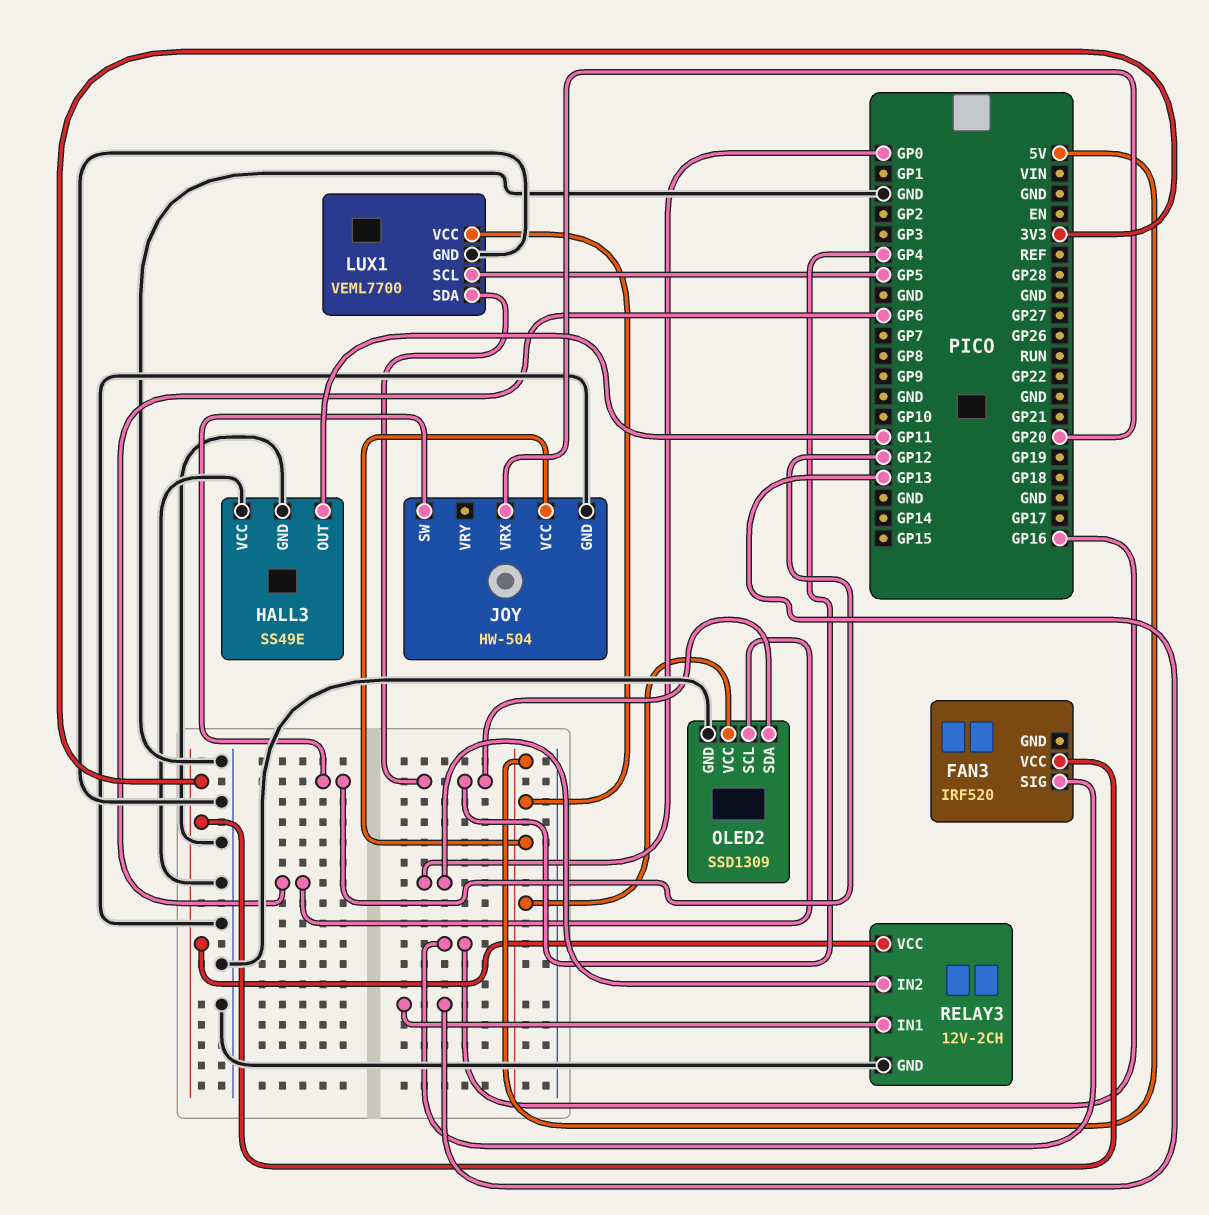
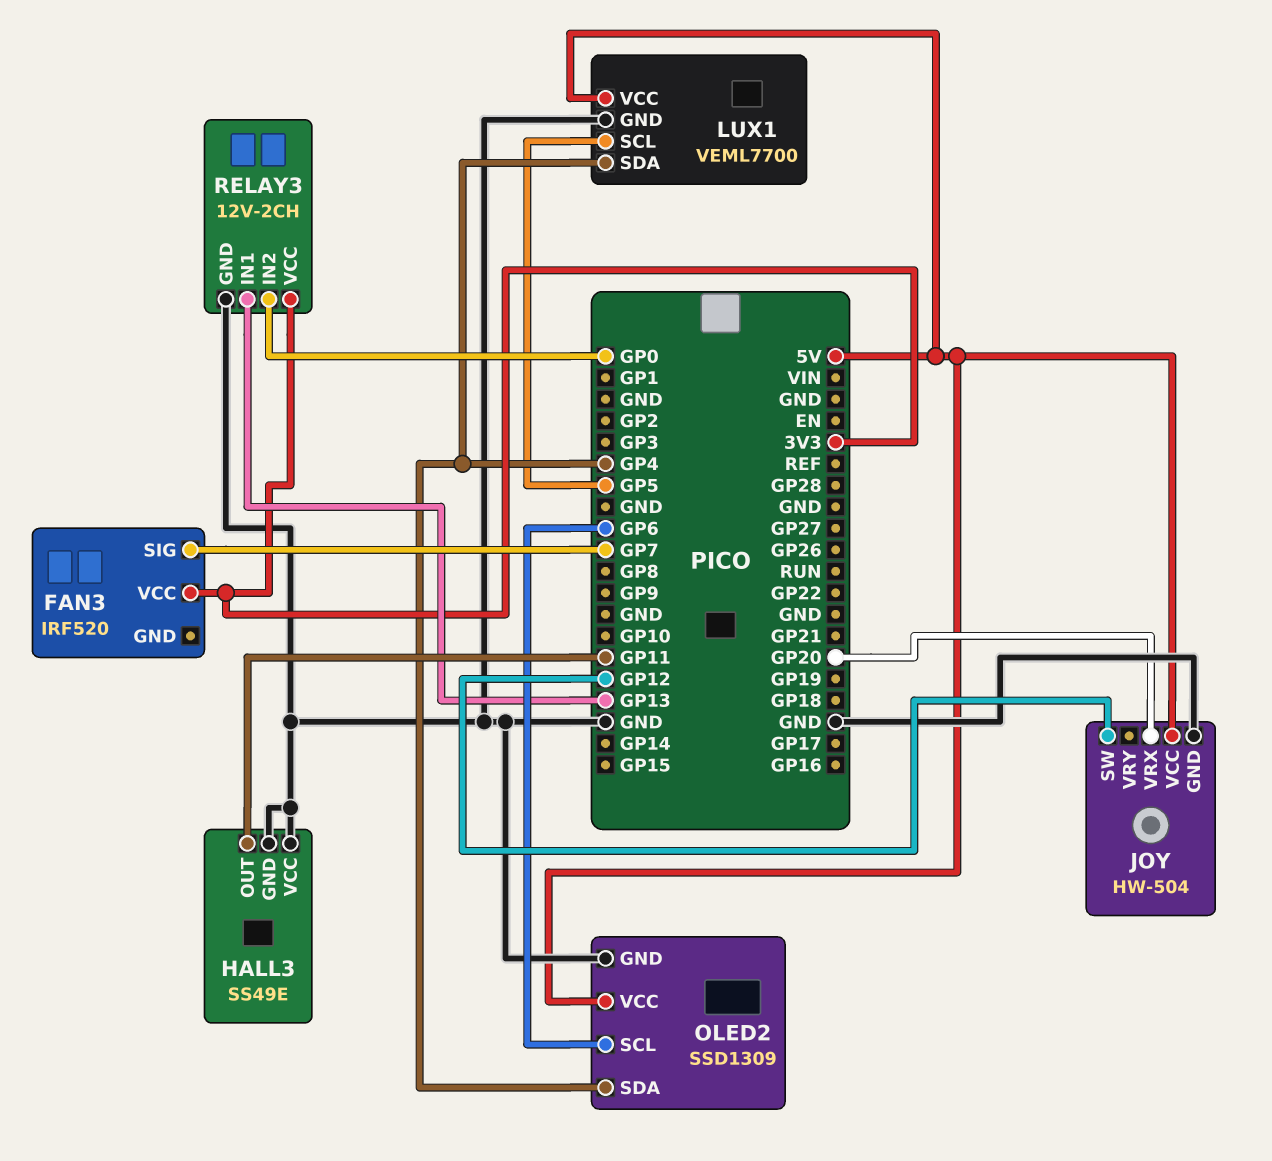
FAN3 pin SIG: GP16 -> GP7

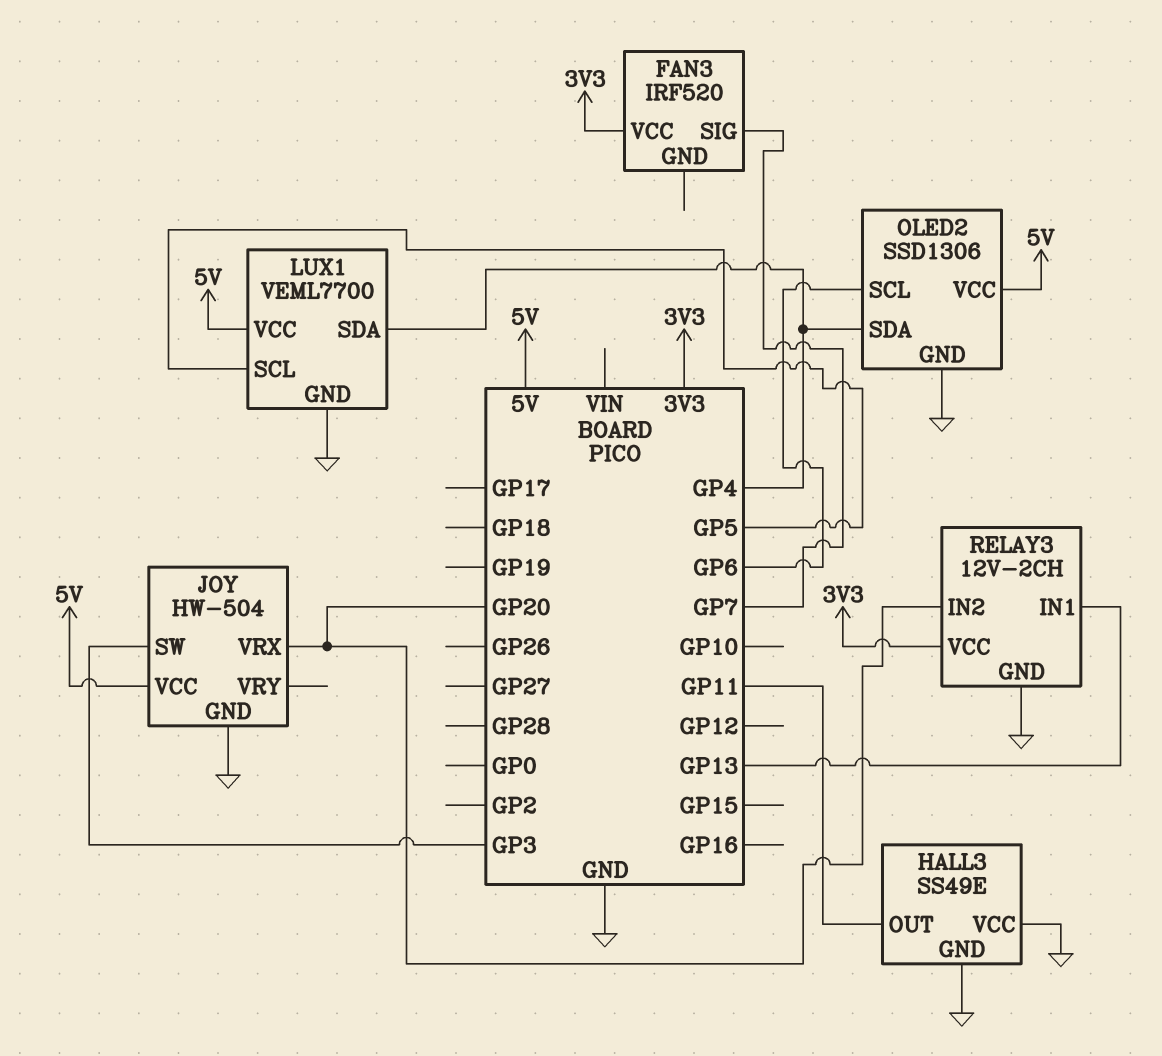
JOY pin SW: GP12 -> GP3
OLED2: SSD1309 -> SSD1306
RELAY3 pin IN2: GP0 -> GP20

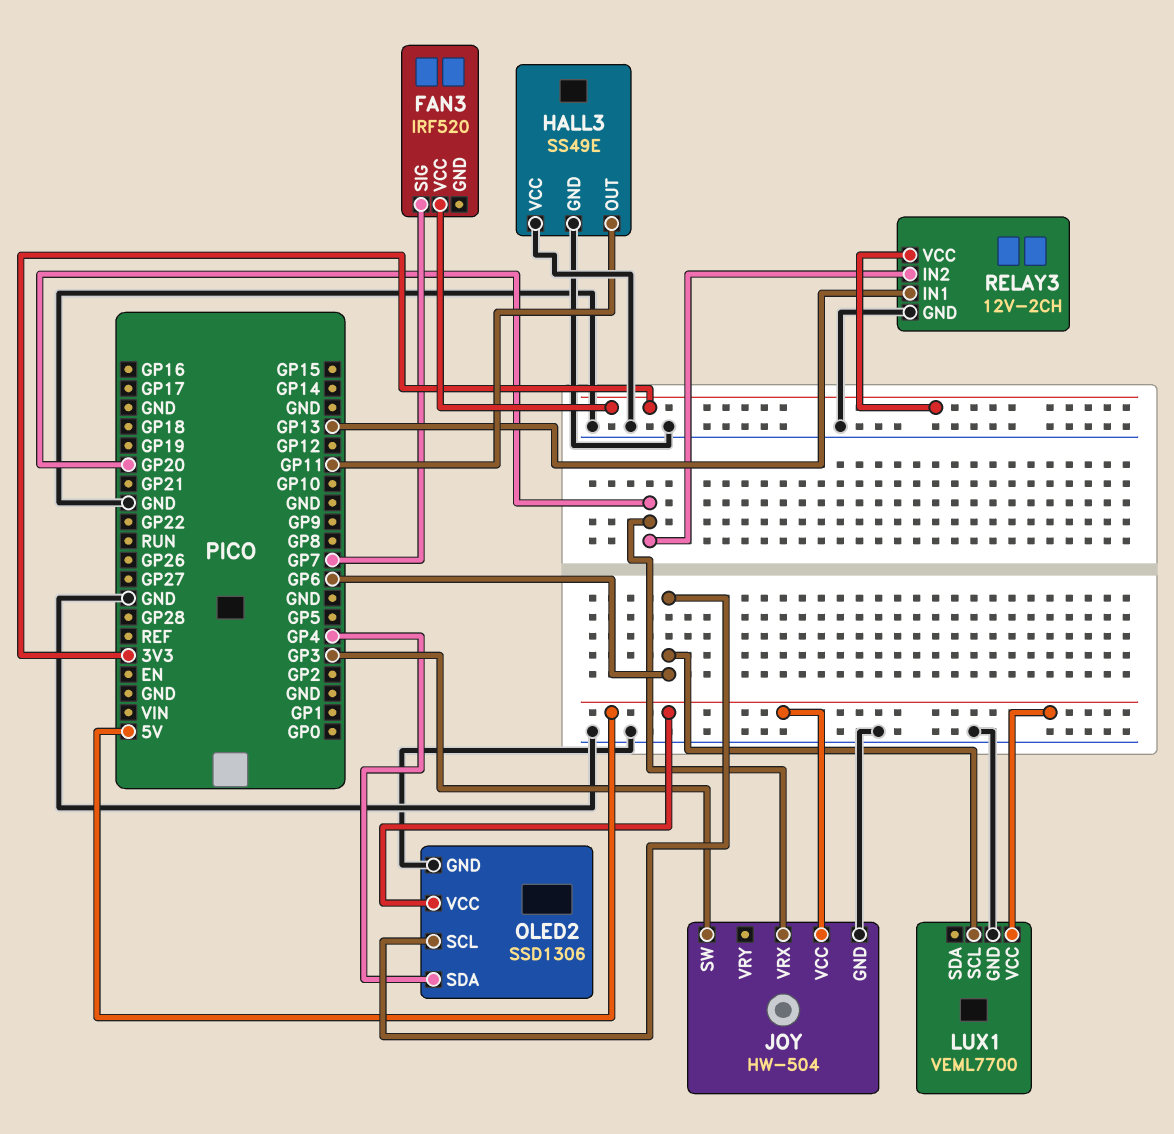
LUX1 pin SCL: GP5 -> GP6
LUX1 pin SDA: GP4 -> none

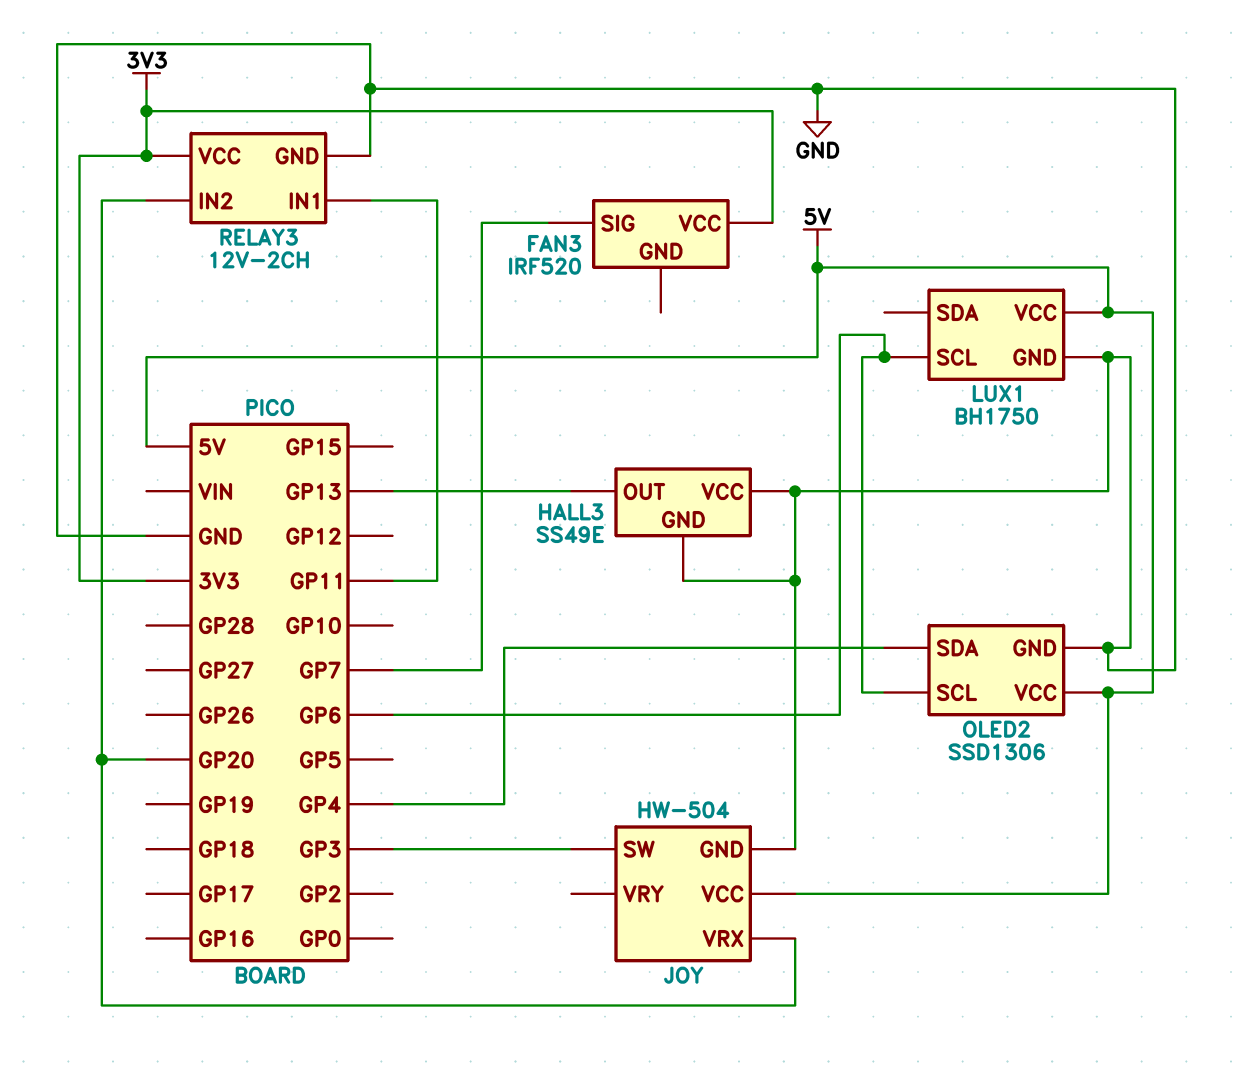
HALL3 pin OUT: GP11 -> GP13
LUX1: VEML7700 -> BH1750
RELAY3 pin IN1: GP13 -> GP11

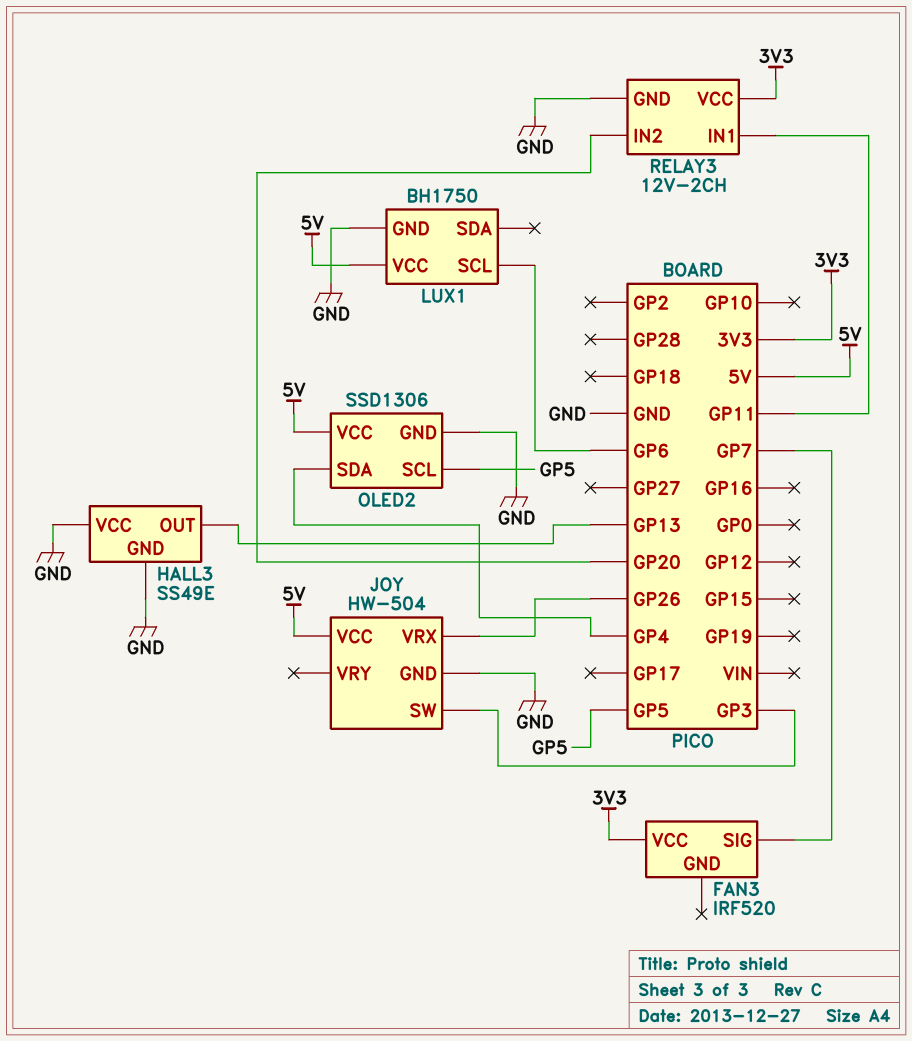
JOY pin VRX: GP20 -> GP26
OLED2 pin SCL: GP6 -> GP5

